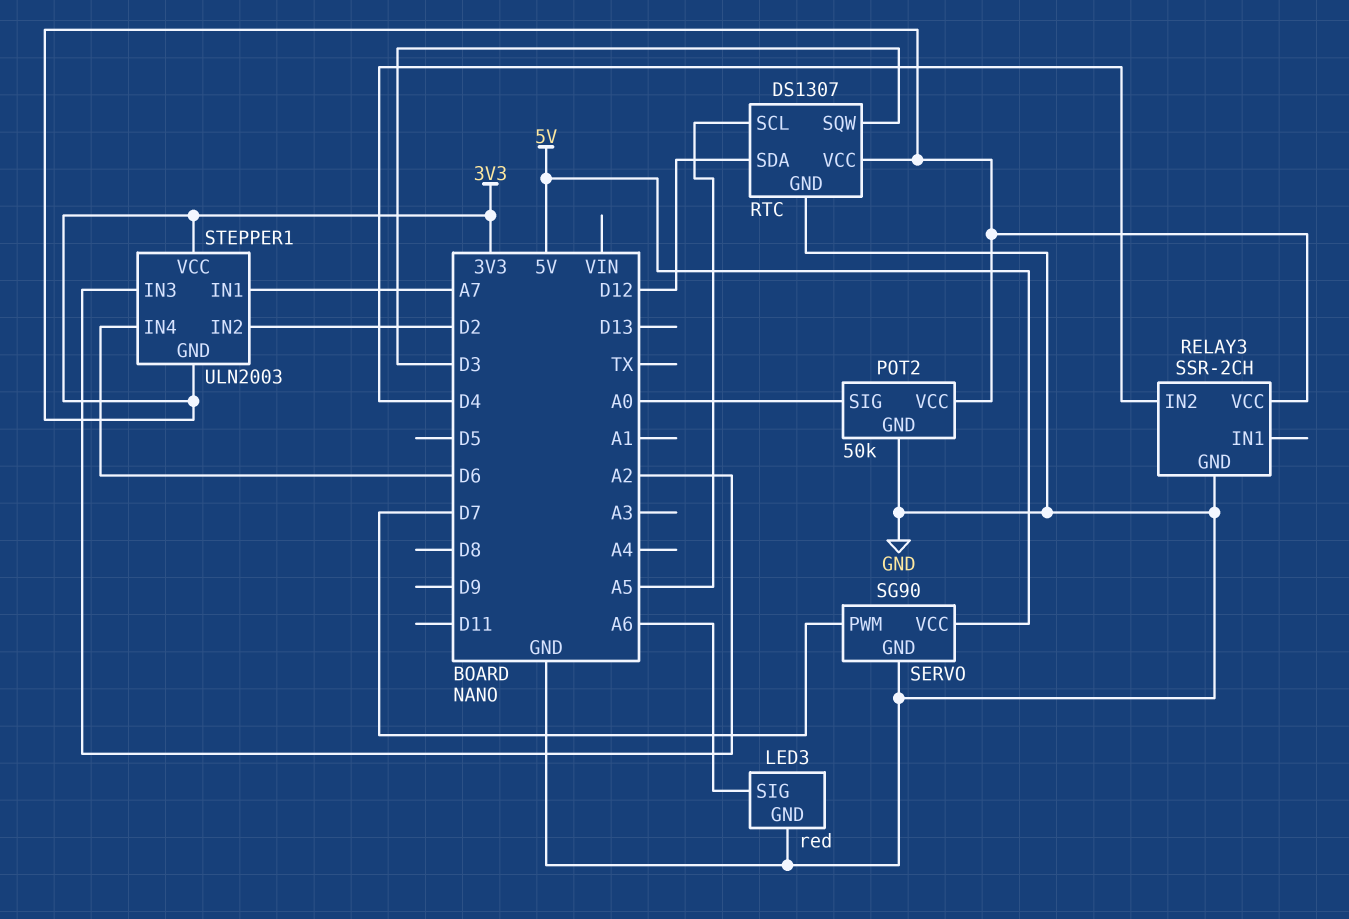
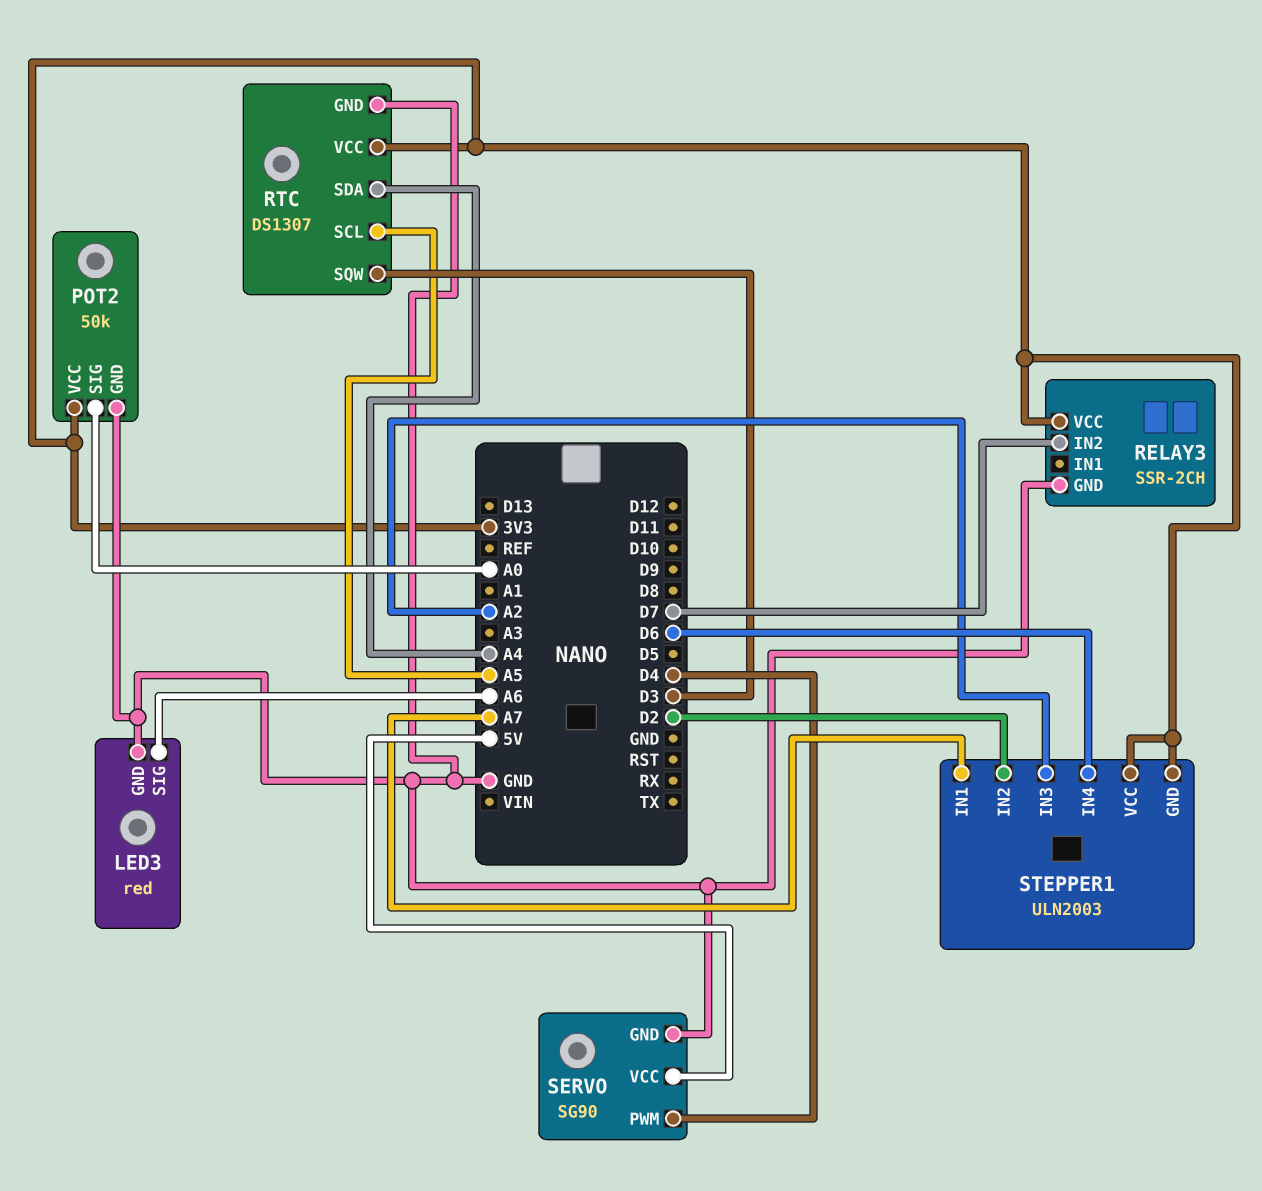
RELAY3 pin IN2: D4 -> D7
RTC pin SDA: D12 -> A4
SERVO pin PWM: D7 -> D4

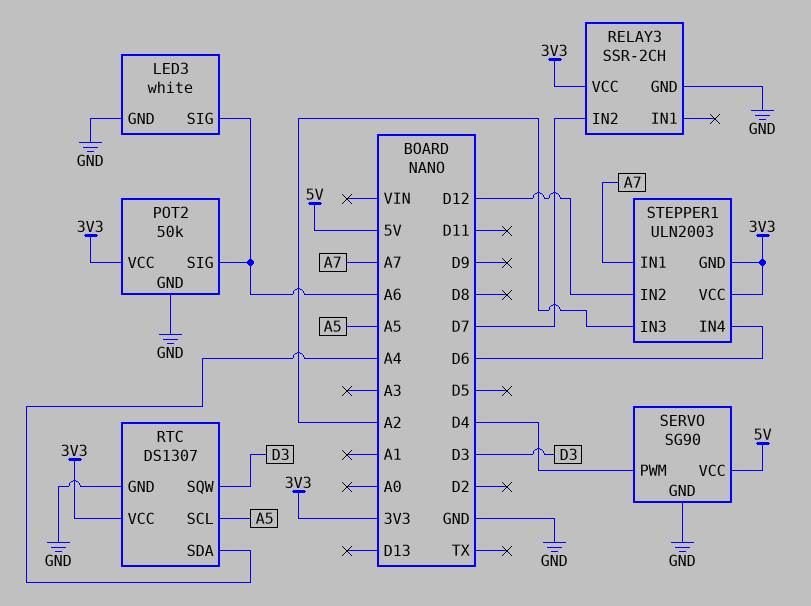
LED3: red -> white
POT2 pin SIG: A0 -> A6
STEPPER1 pin IN2: D2 -> D12

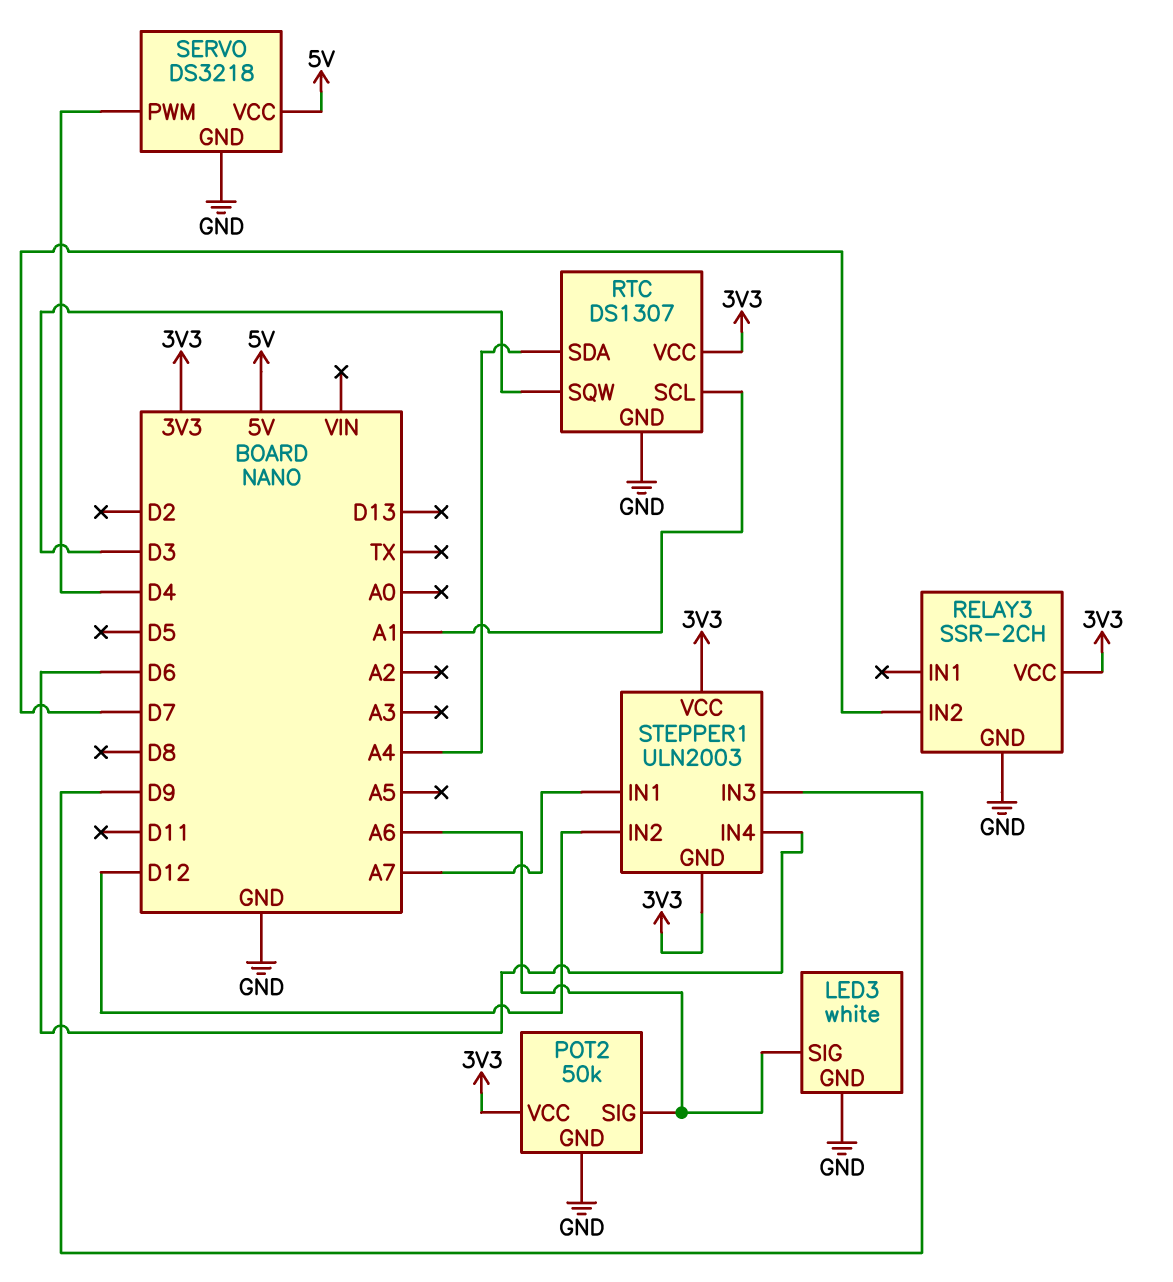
RTC pin SCL: A5 -> A1
SERVO: SG90 -> DS3218
STEPPER1 pin IN3: A2 -> D9

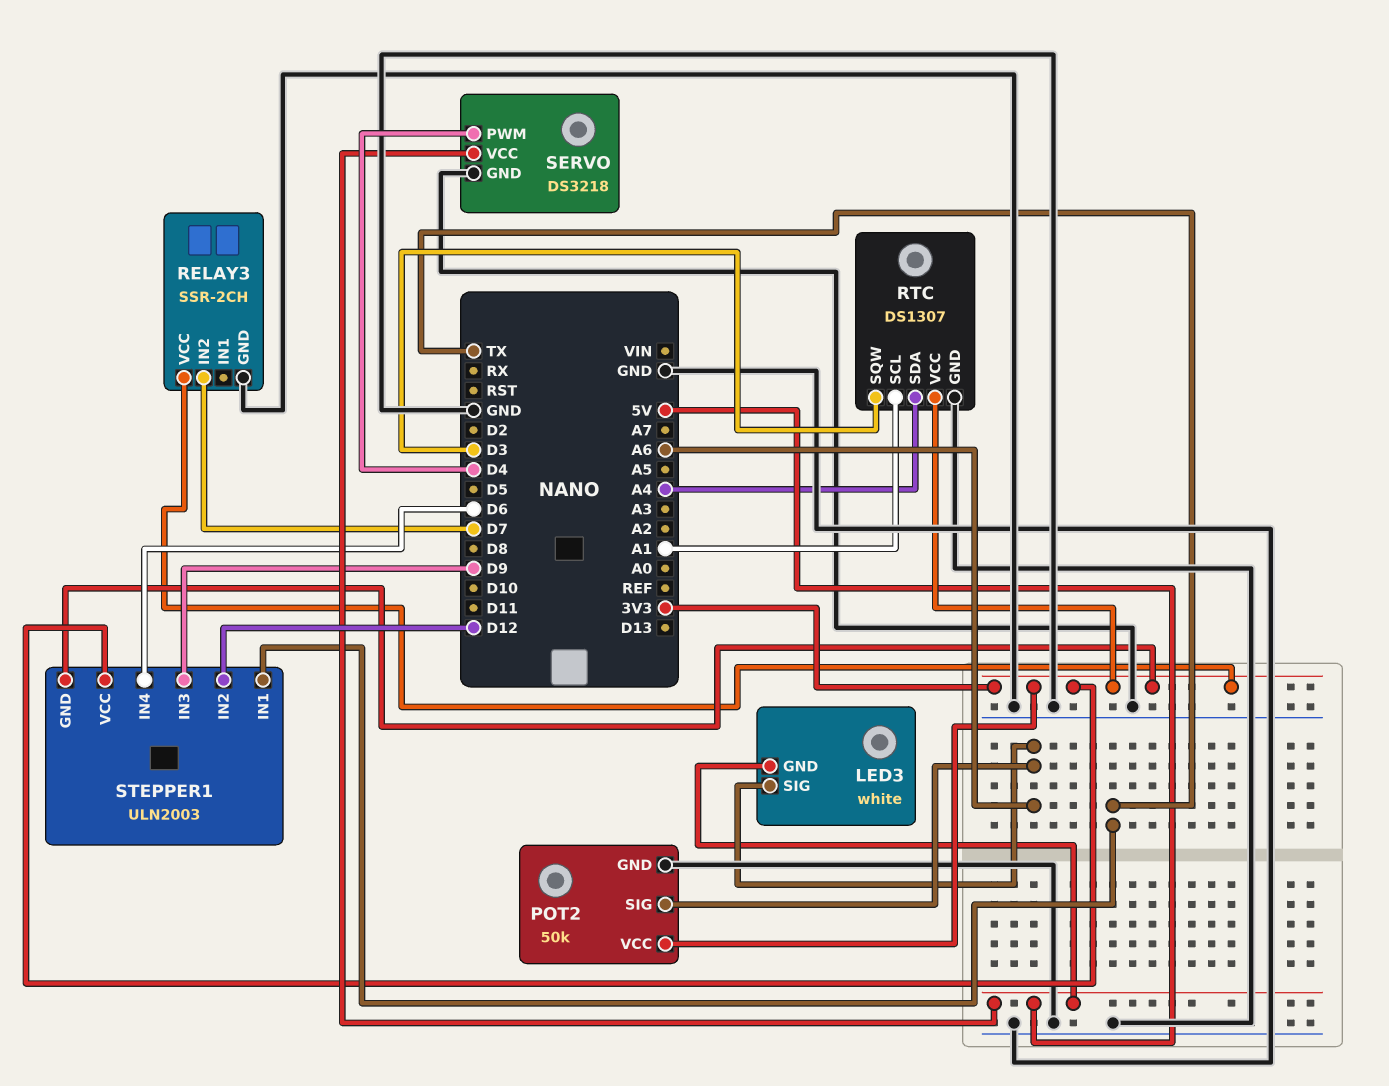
LED3 pin GND: GND -> 5V
STEPPER1 pin IN1: A7 -> TX

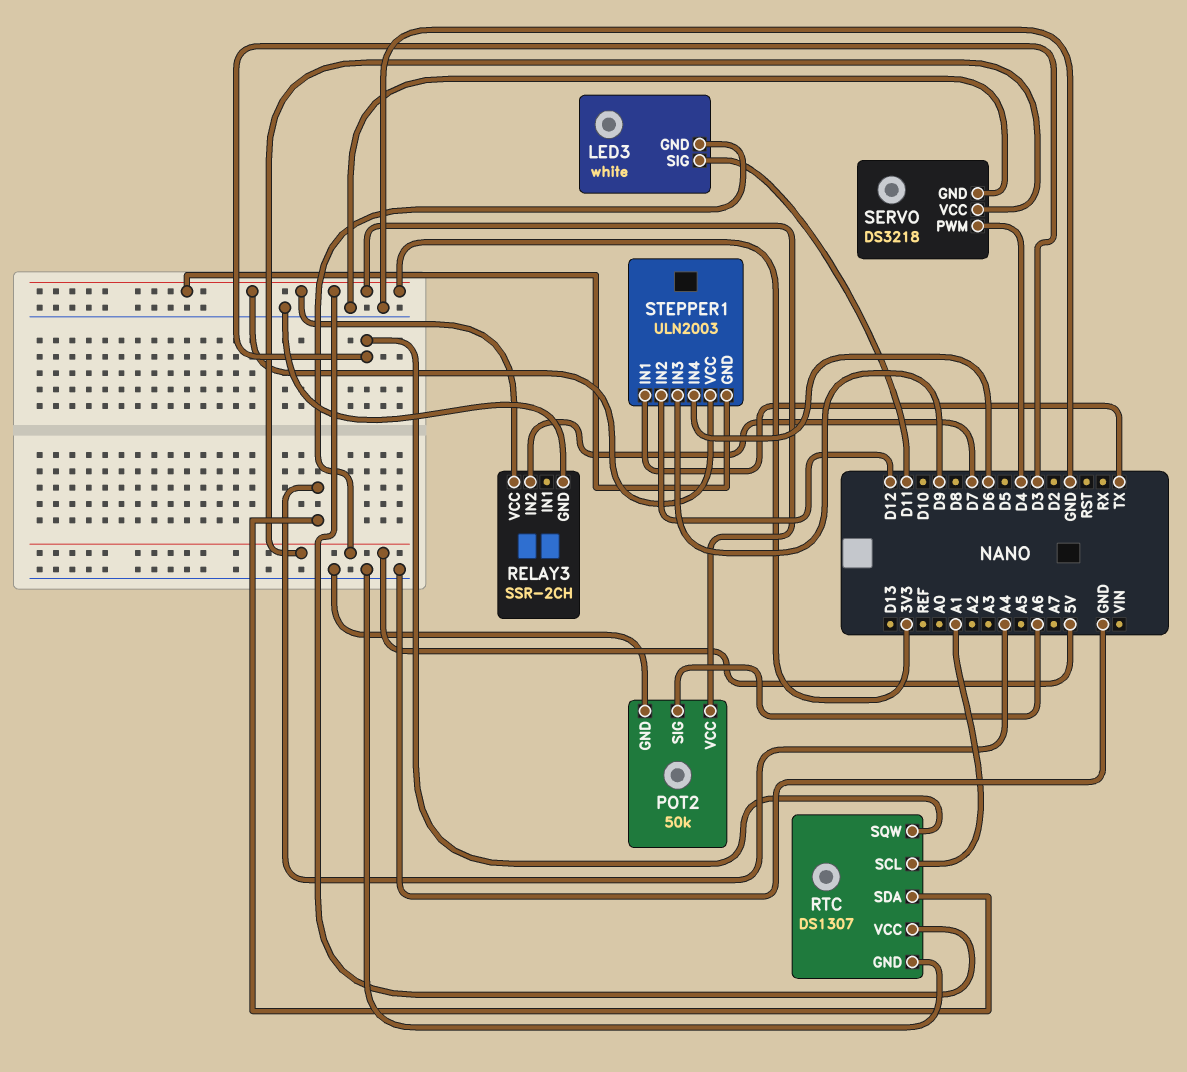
LED3 pin SIG: A6 -> D11

